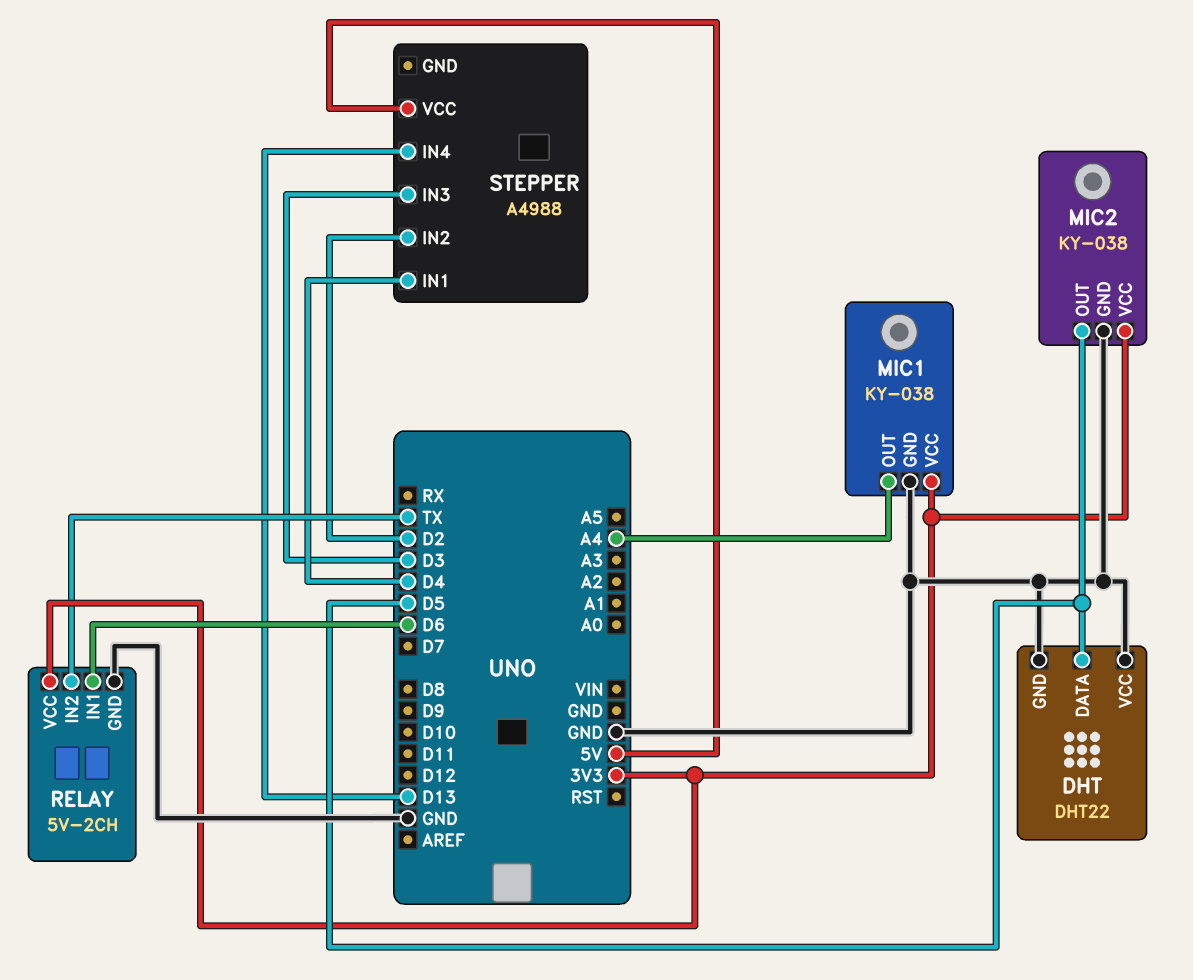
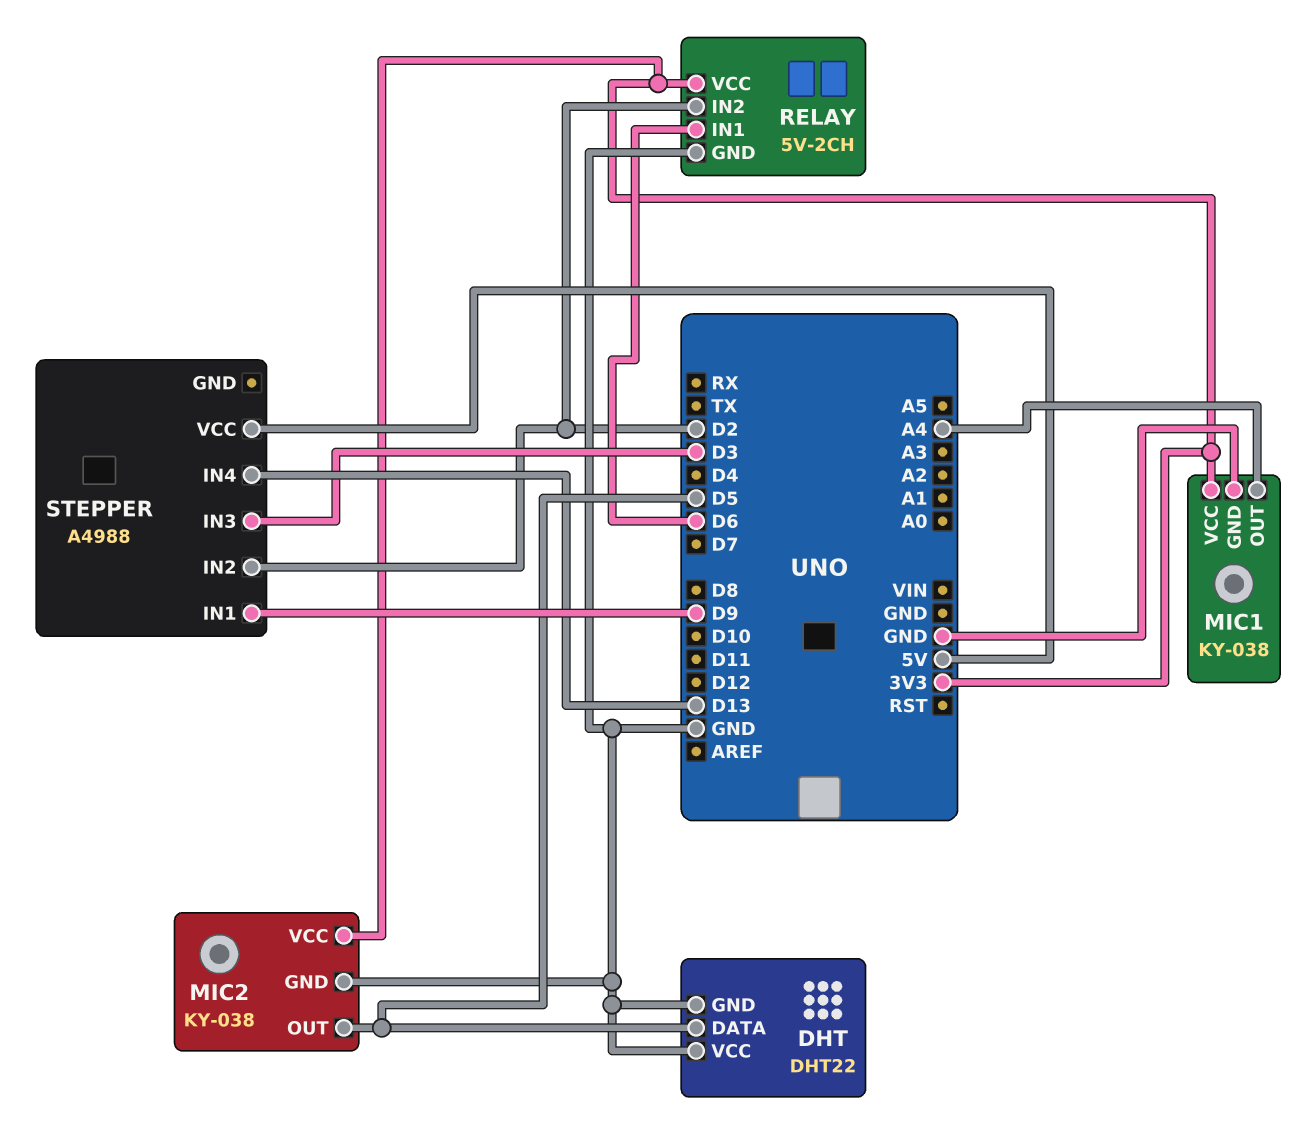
RELAY pin IN2: TX -> D2
STEPPER pin IN1: D4 -> D9

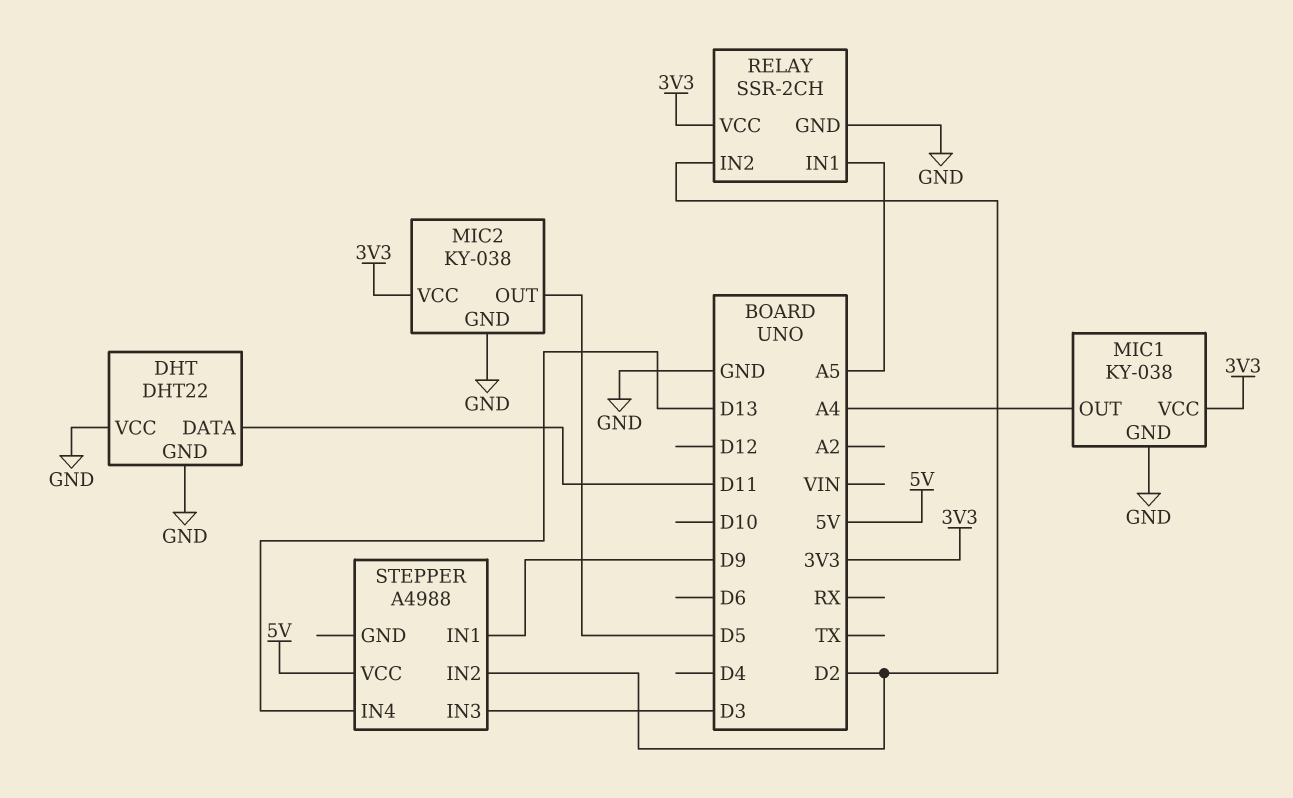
DHT pin DATA: D5 -> D11
RELAY: 5V-2CH -> SSR-2CH
RELAY pin IN1: D6 -> A5

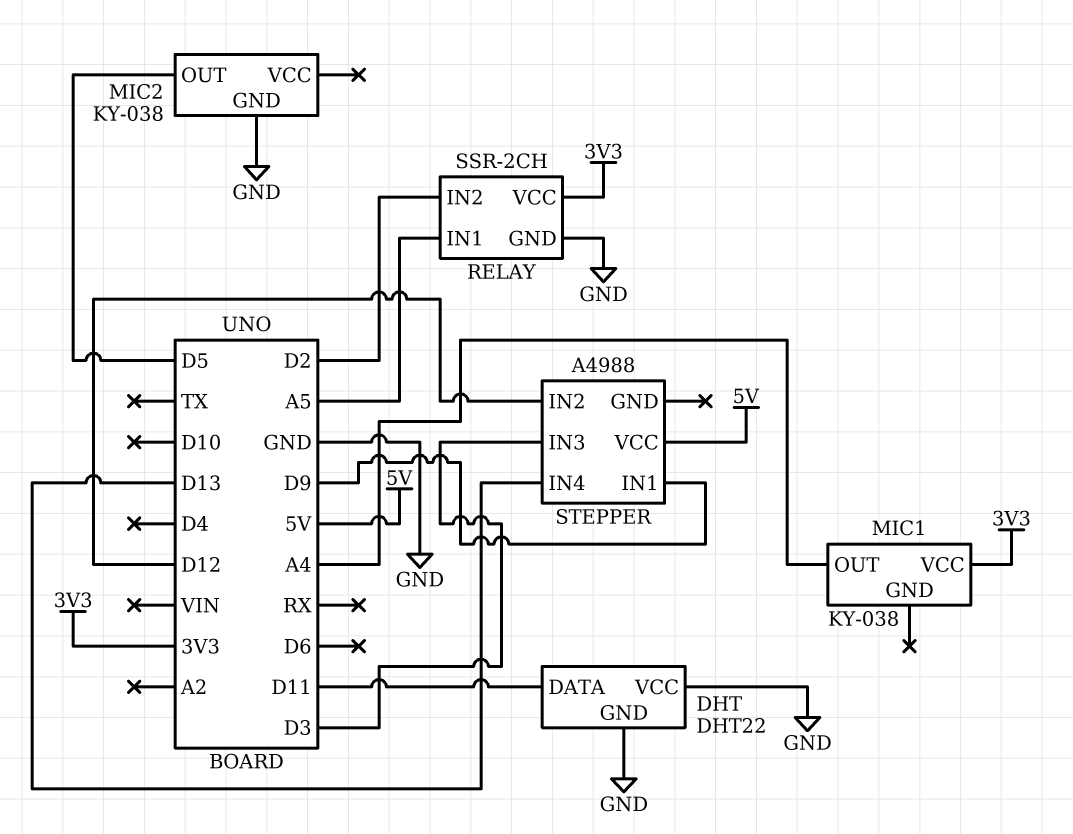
MIC1 pin GND: GND -> none
MIC2 pin VCC: 3V3 -> none
STEPPER pin IN2: D2 -> D12

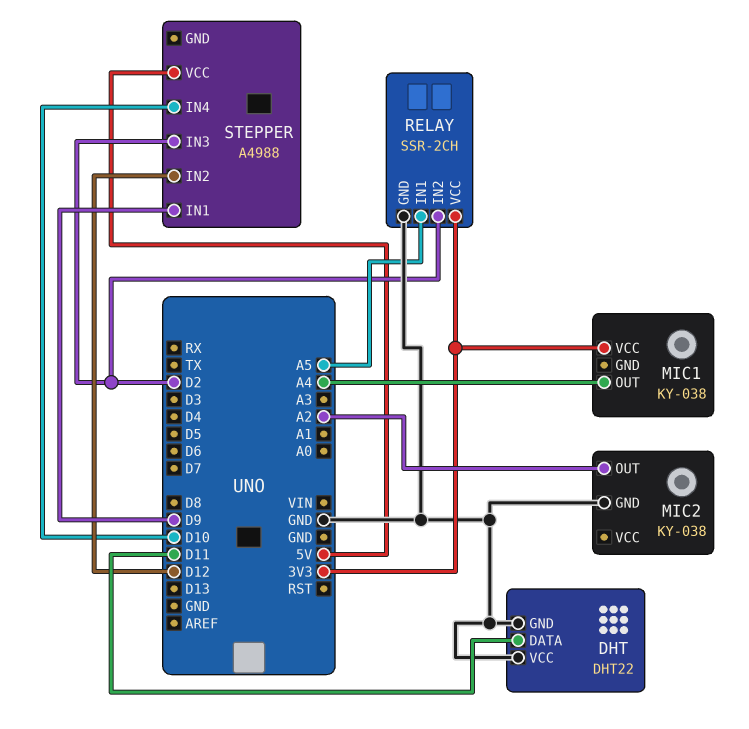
MIC2 pin OUT: D5 -> A2
STEPPER pin IN3: D3 -> D2
STEPPER pin IN4: D13 -> D10

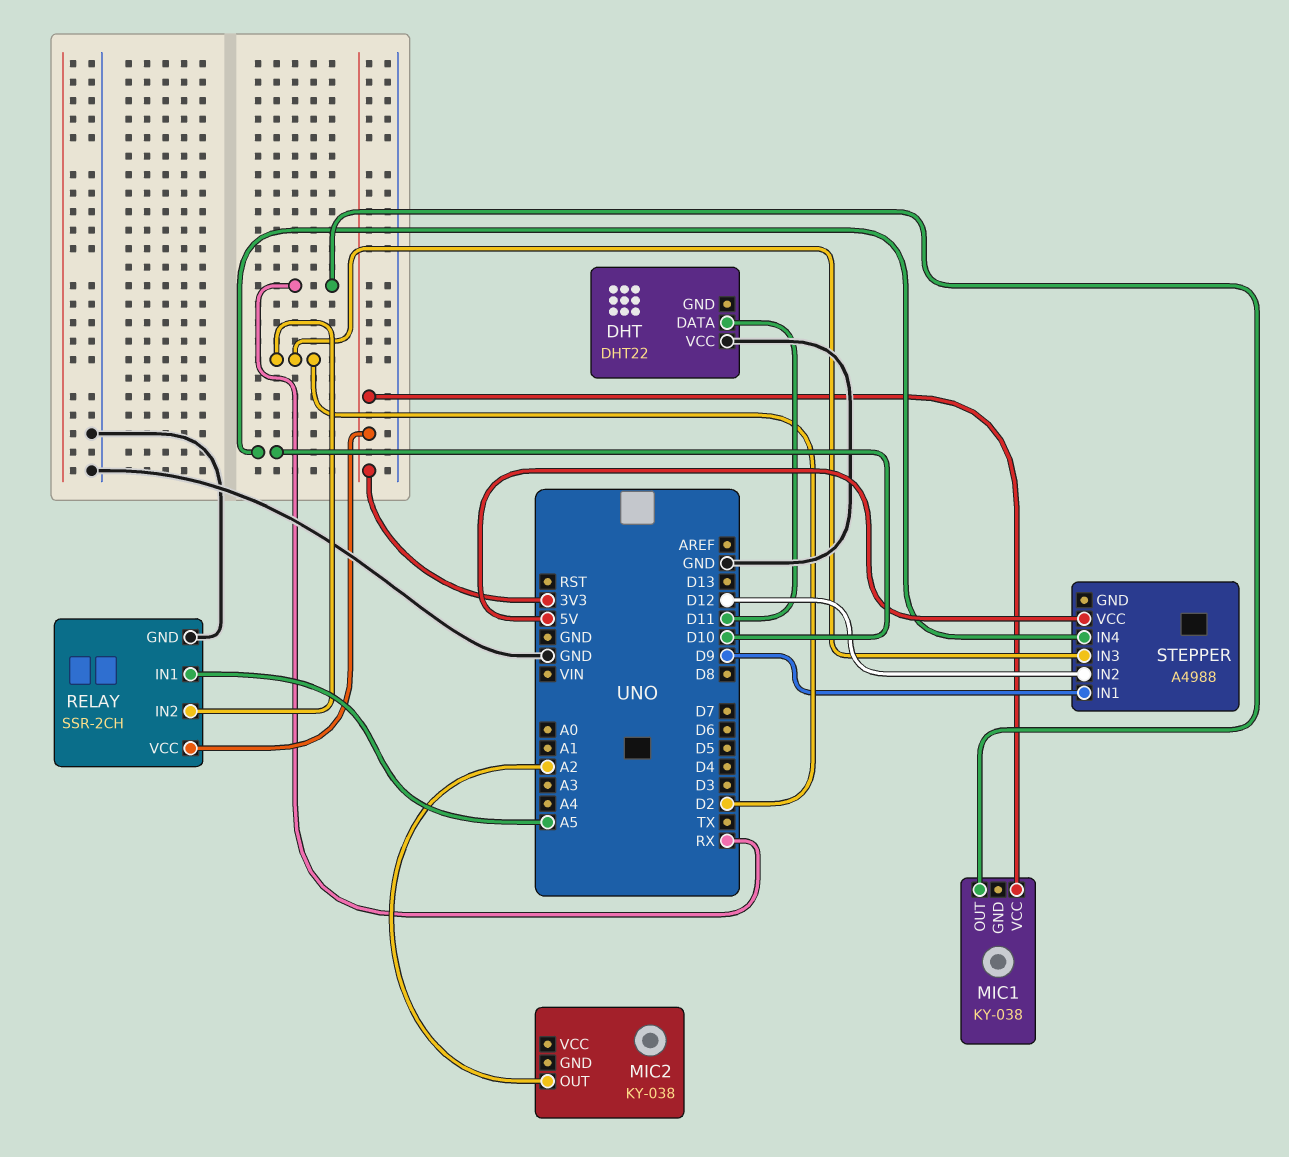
DHT pin GND: GND -> none
MIC1 pin OUT: A4 -> RX
MIC2 pin GND: GND -> none

